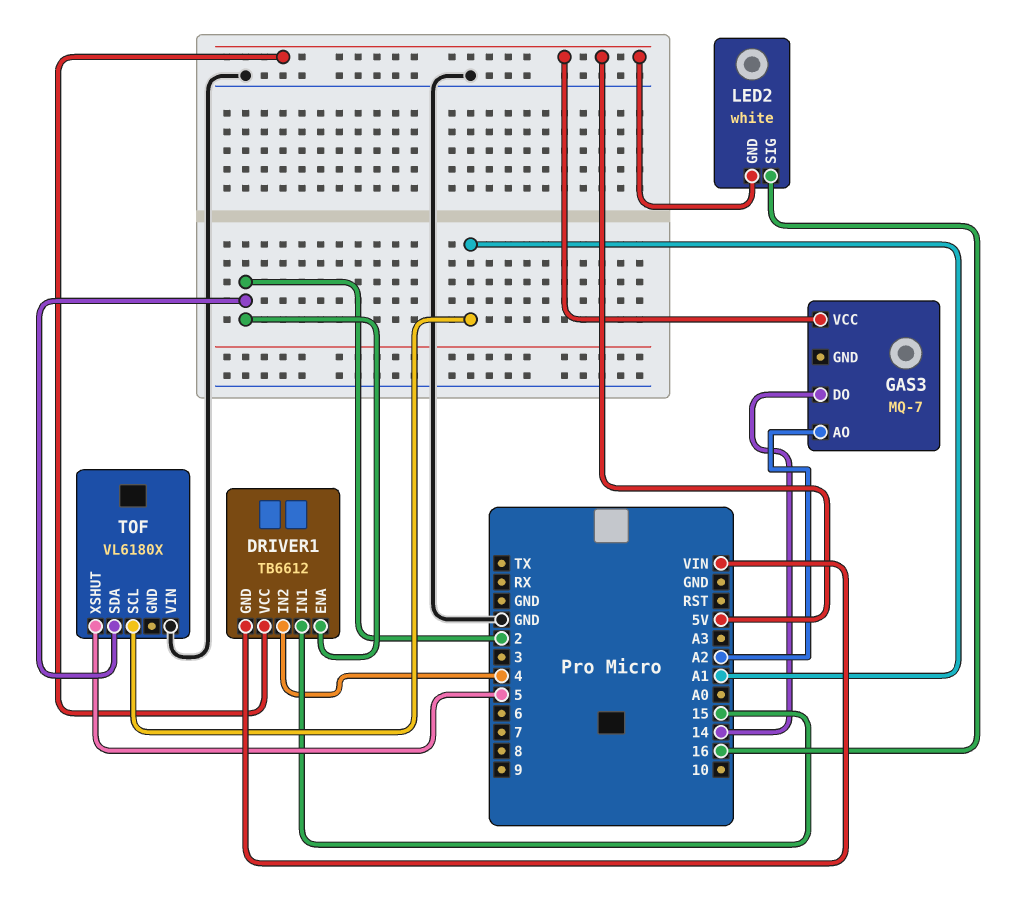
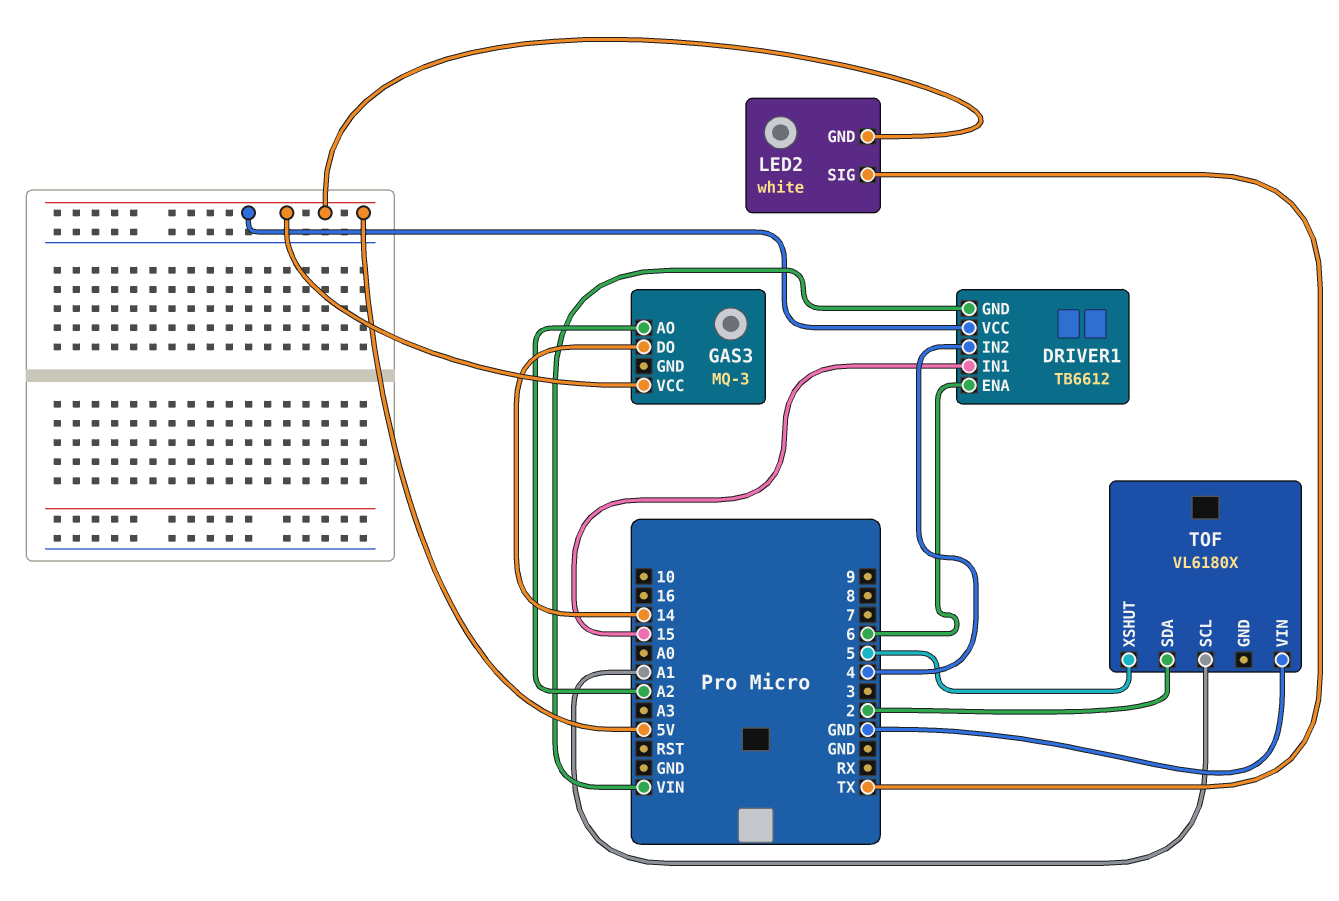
DRIVER1 pin ENA: 2 -> 6
GAS3: MQ-7 -> MQ-3
LED2 pin SIG: 16 -> TX

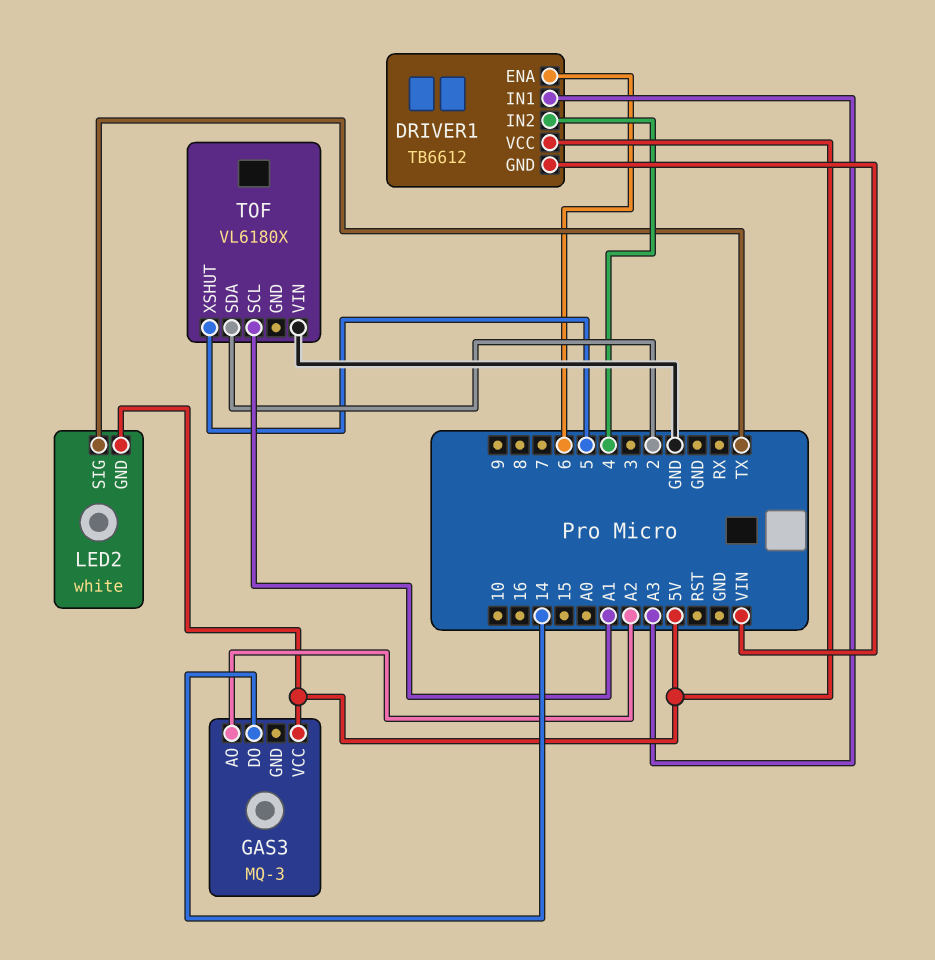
DRIVER1 pin IN1: 15 -> A3

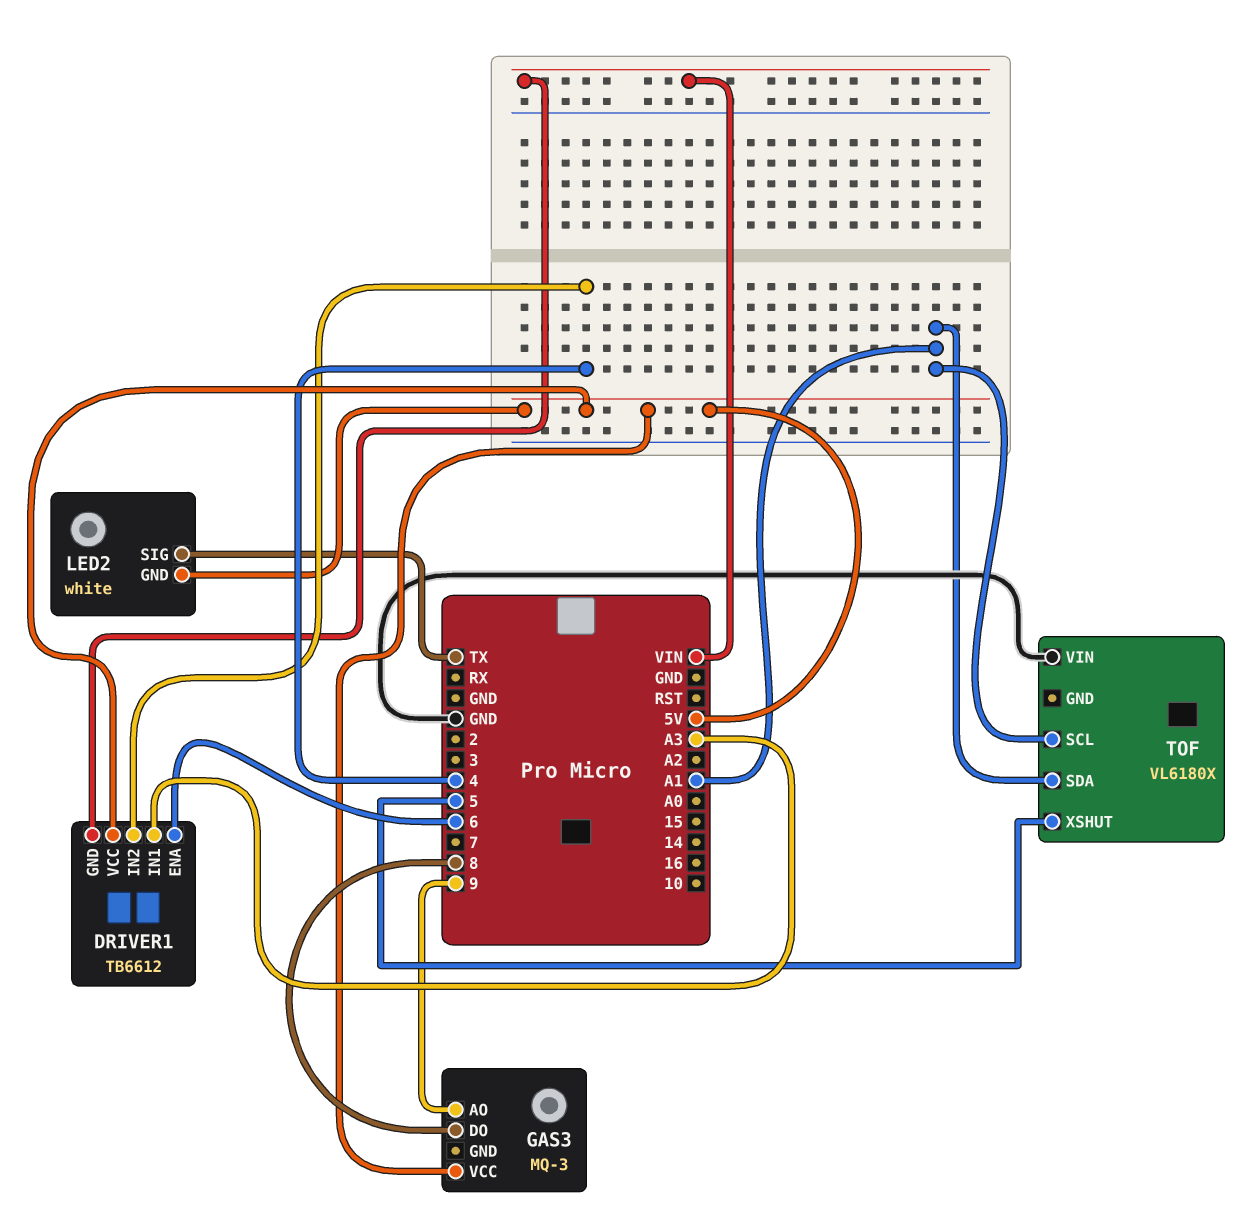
GAS3 pin AO: A2 -> 9
GAS3 pin DO: 14 -> 8
TOF pin SDA: 2 -> A1

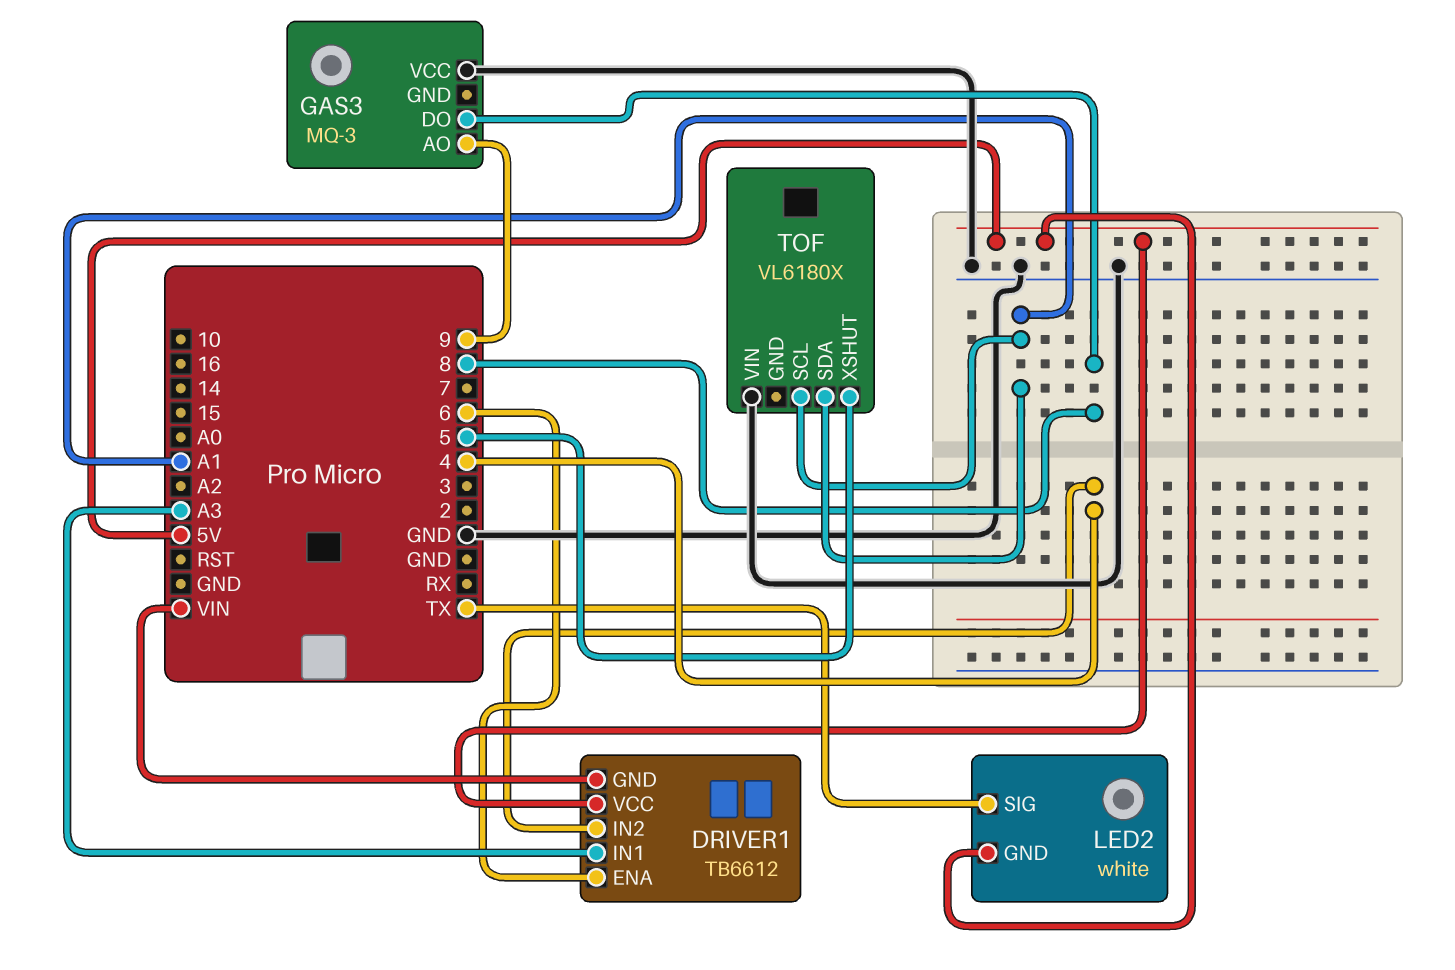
GAS3 pin VCC: 5V -> GND

